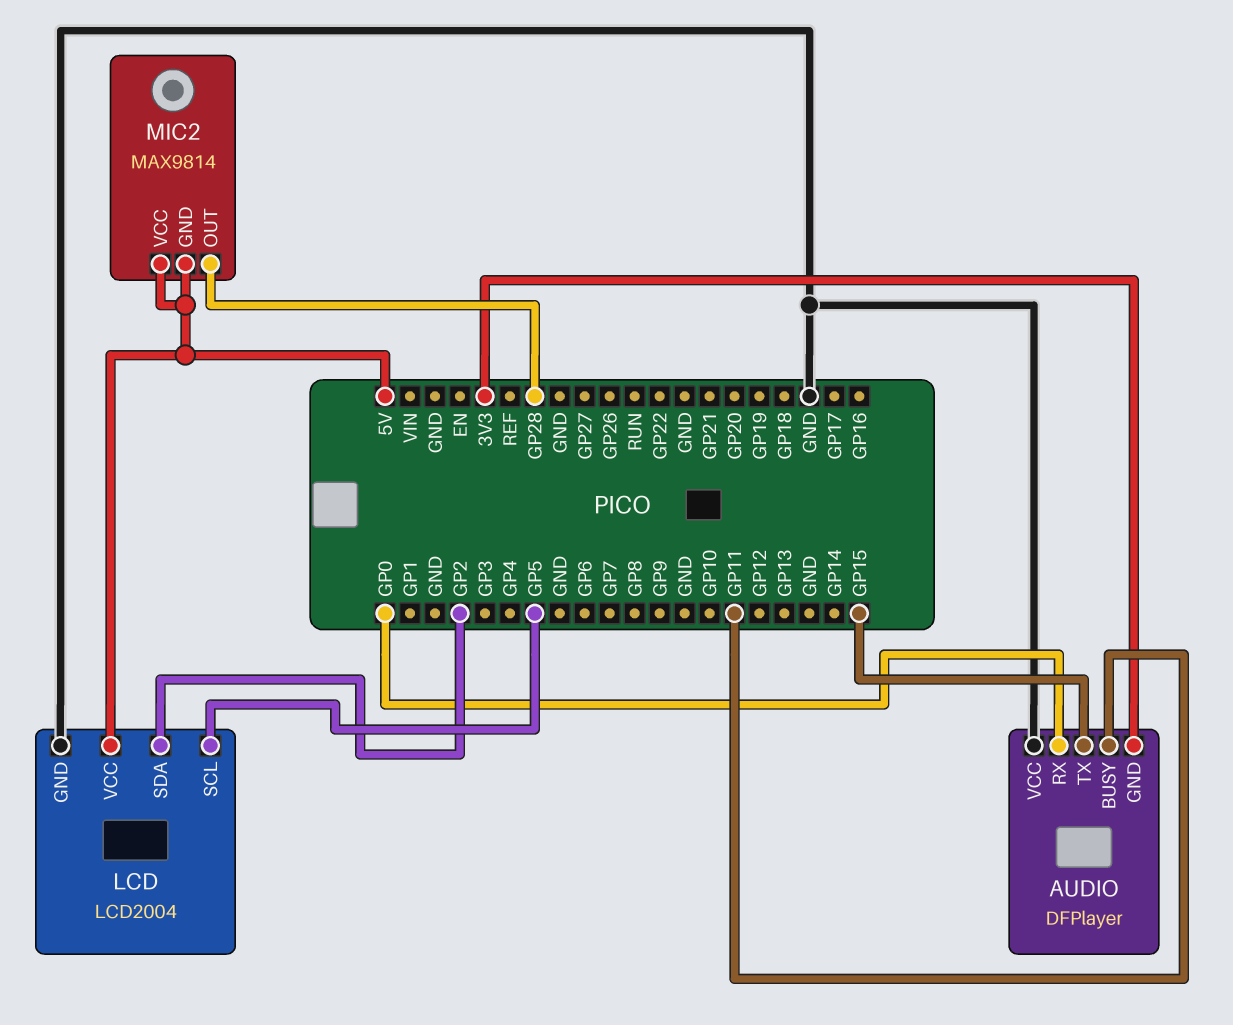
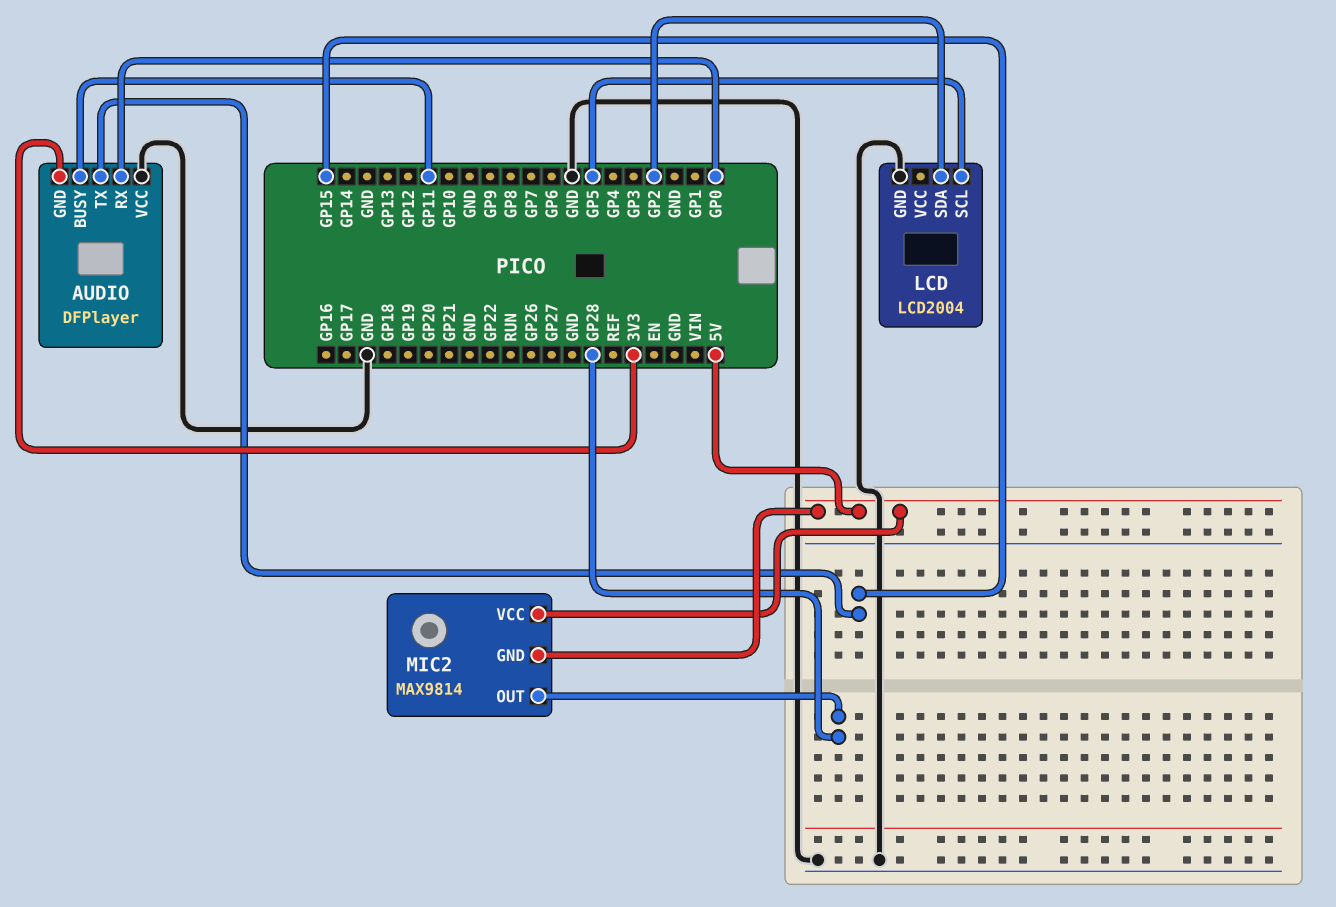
LCD pin VCC: 5V -> none

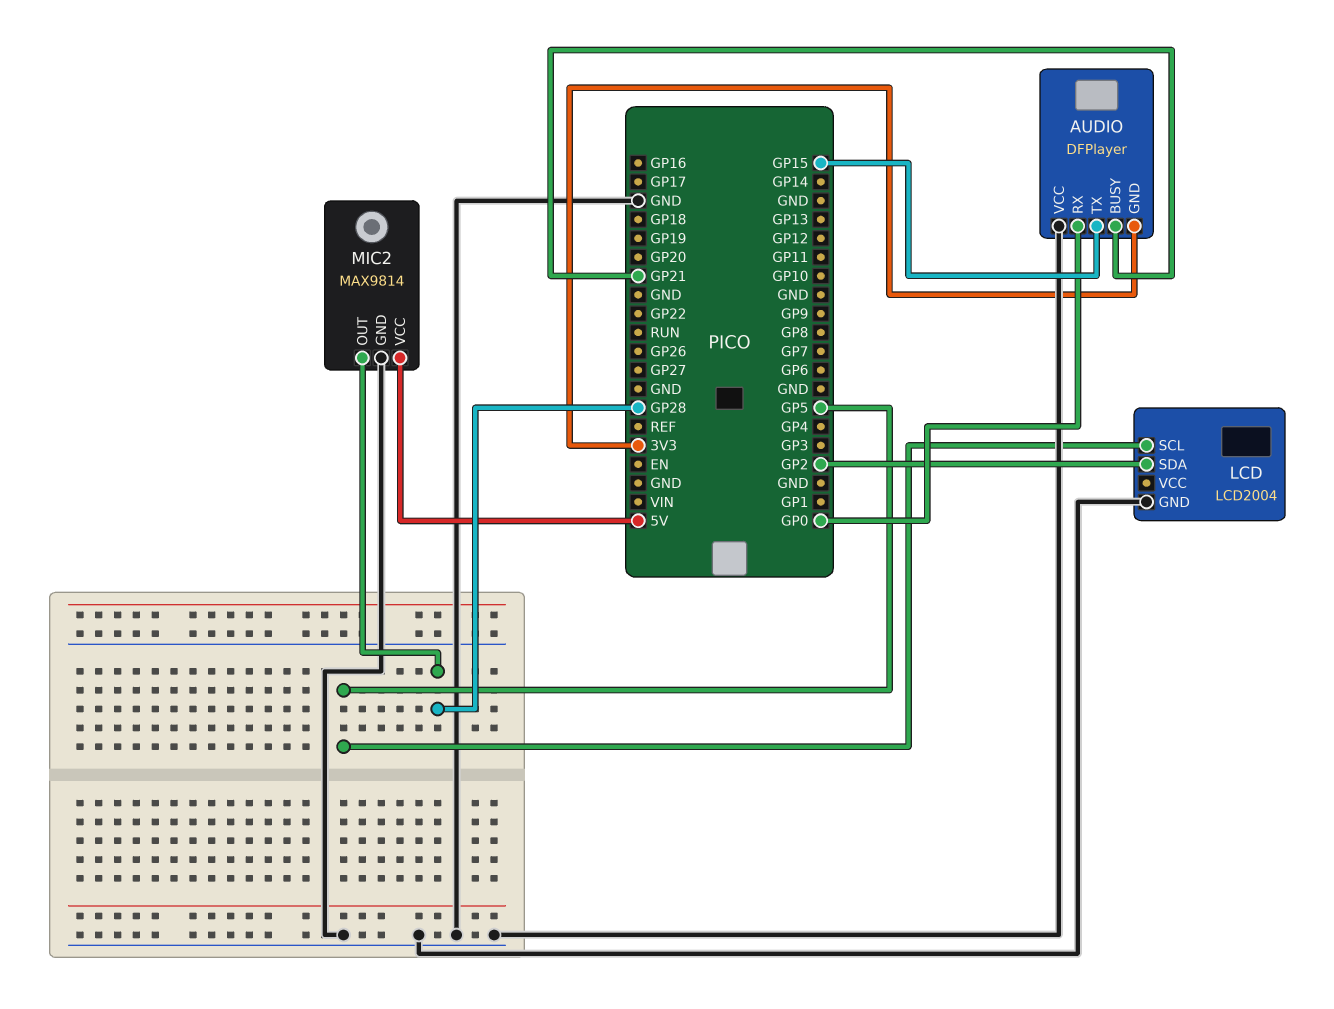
AUDIO pin BUSY: GP11 -> GP21
MIC2 pin GND: 5V -> GND

